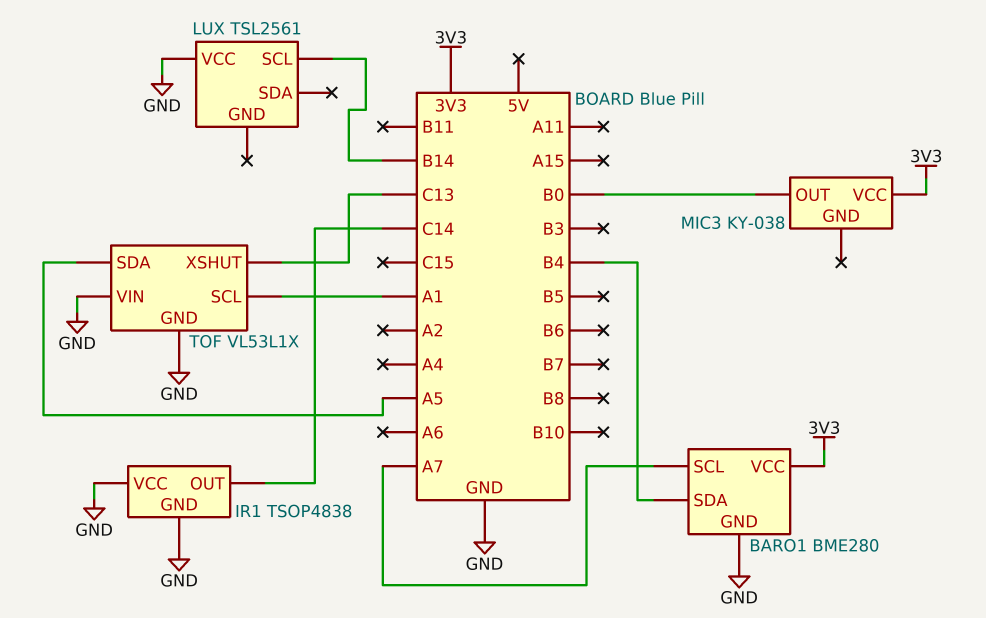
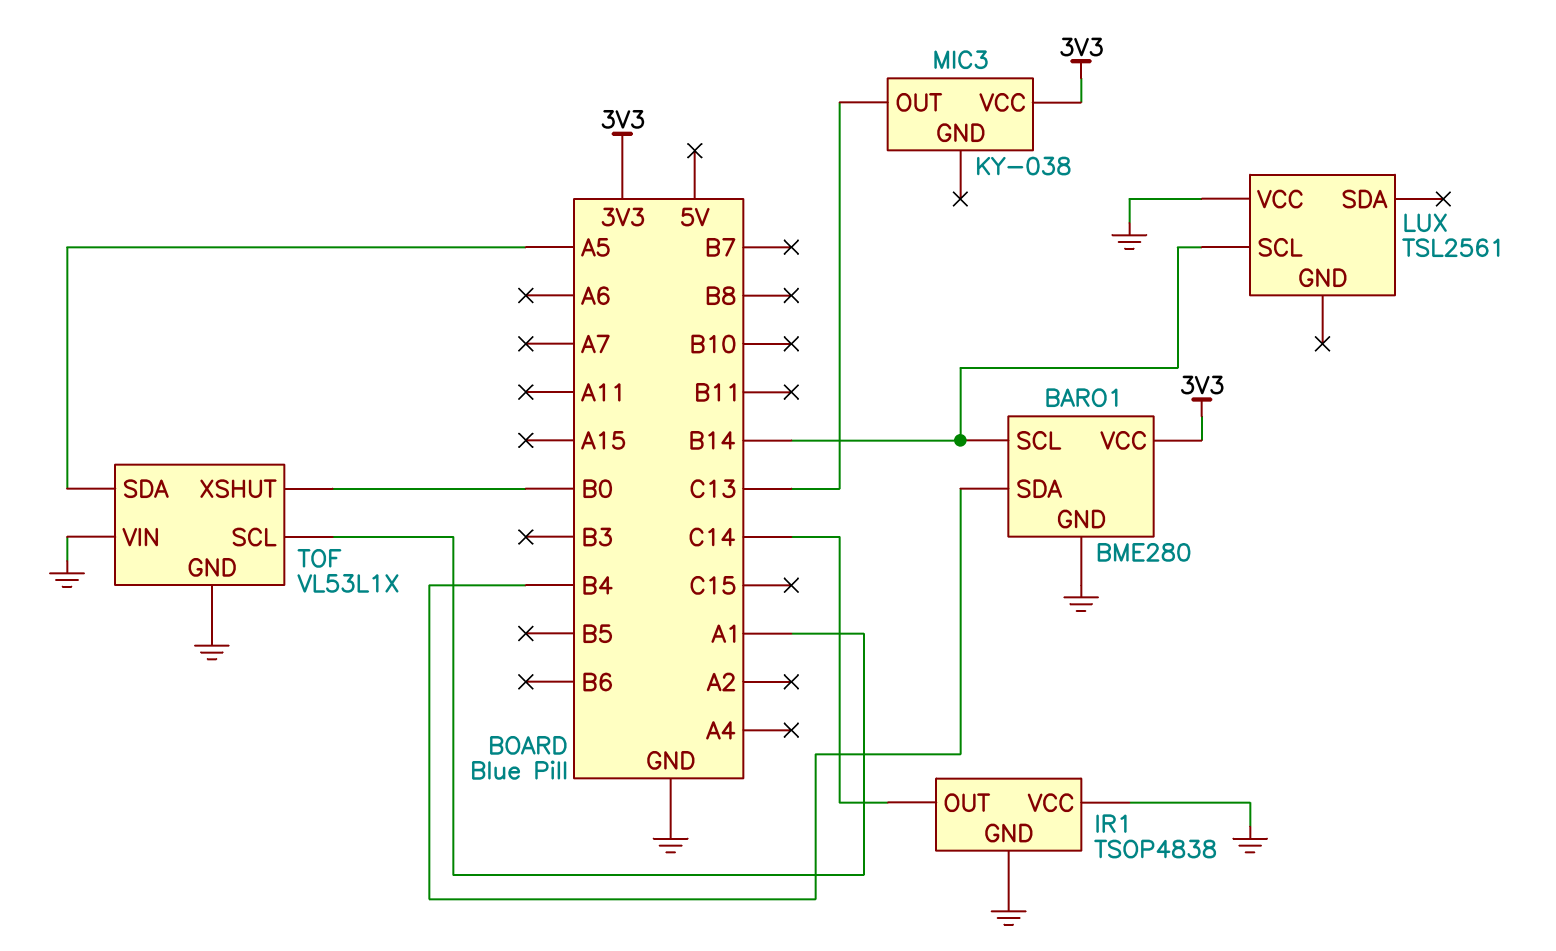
BARO1 pin SCL: A7 -> B14
MIC3 pin OUT: B0 -> C13
TOF pin XSHUT: C13 -> B0

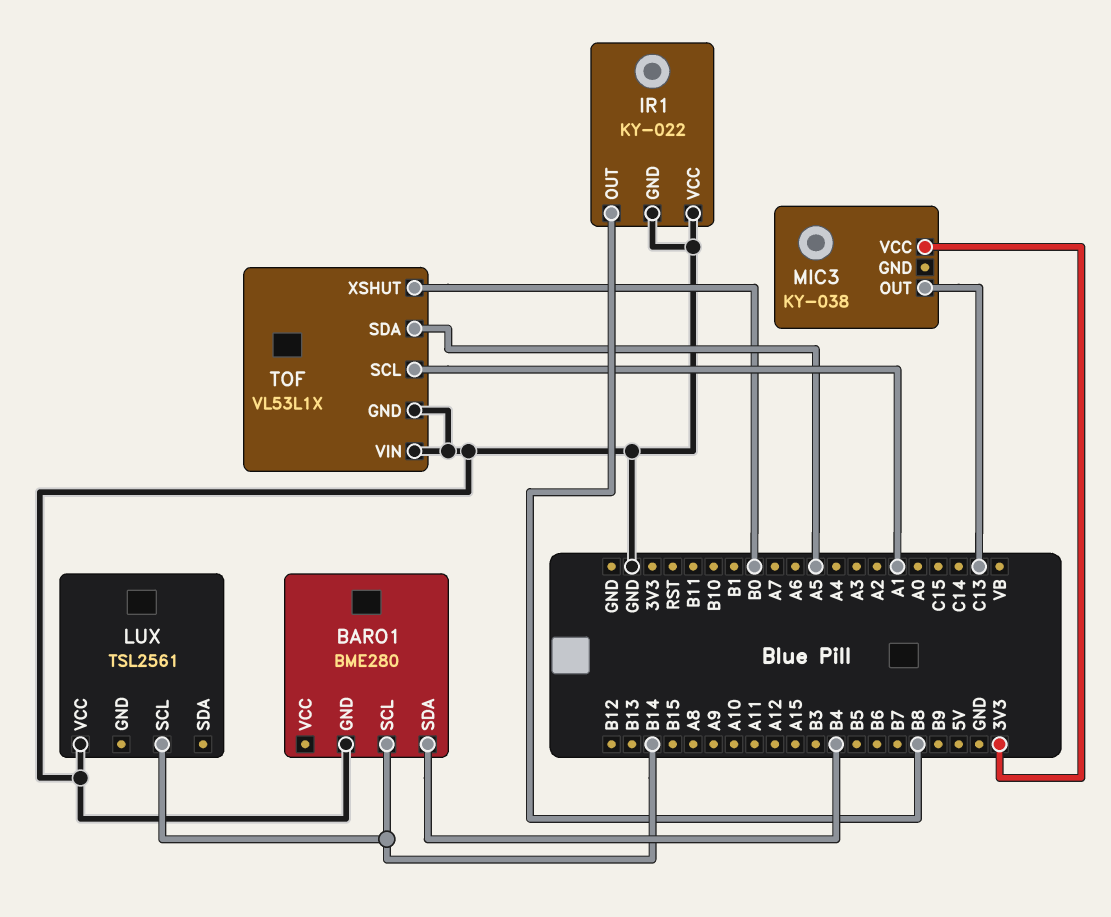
BARO1 pin VCC: 3V3 -> none
IR1: TSOP4838 -> KY-022
IR1 pin OUT: C14 -> B8

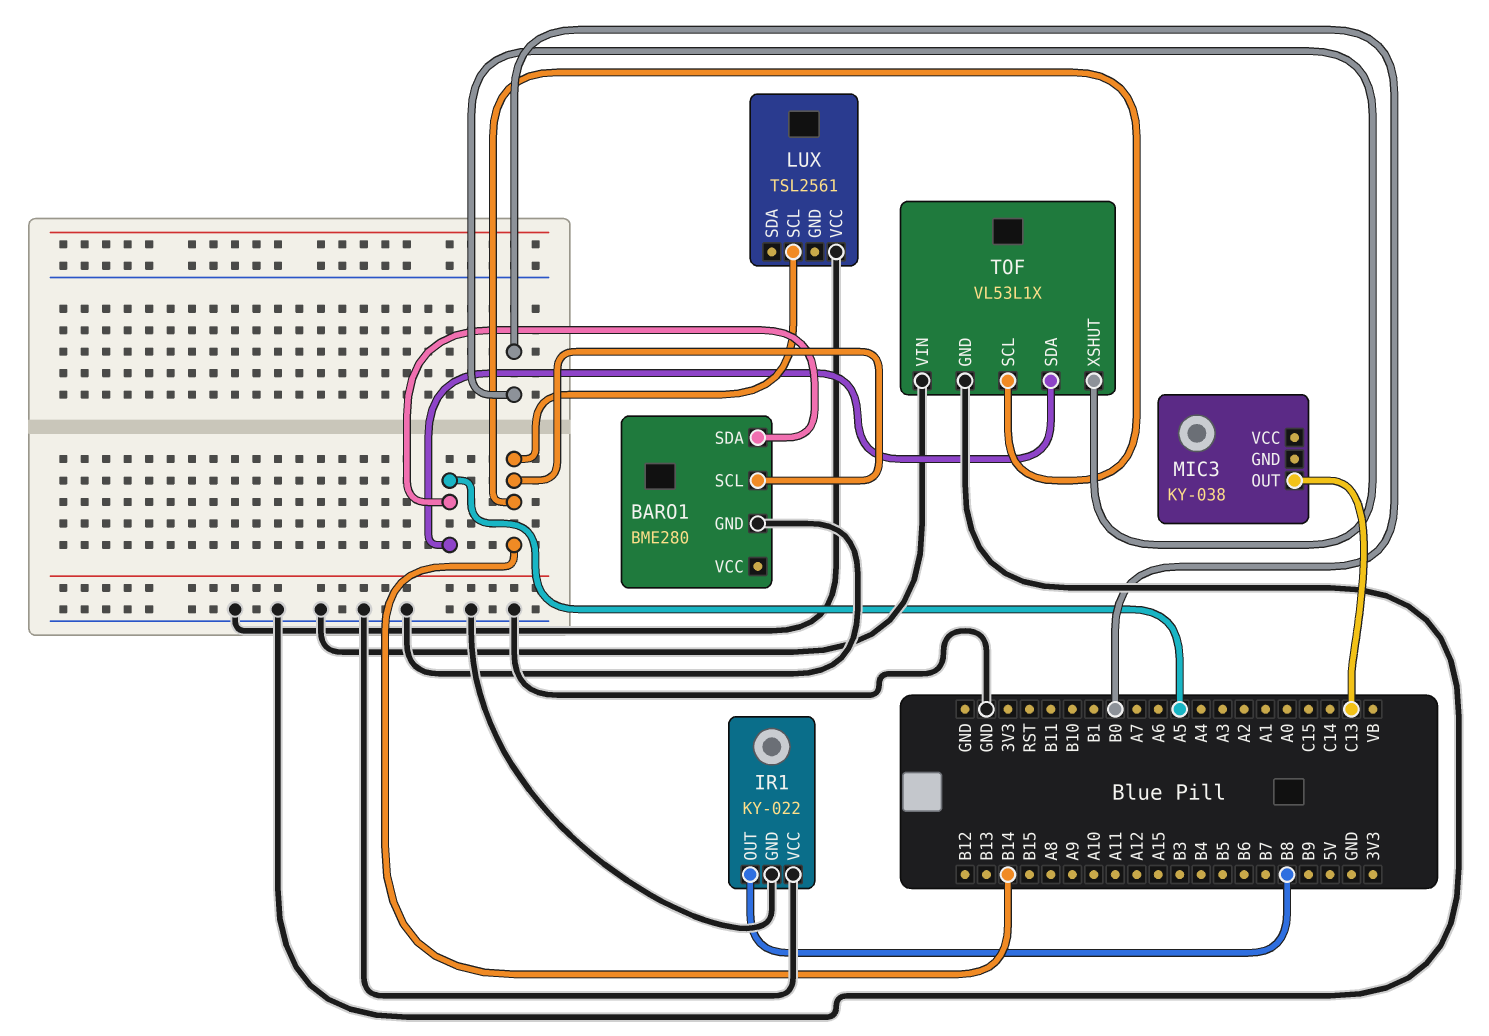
BARO1 pin SDA: B4 -> A5
MIC3 pin VCC: 3V3 -> none
TOF pin SCL: A1 -> B14

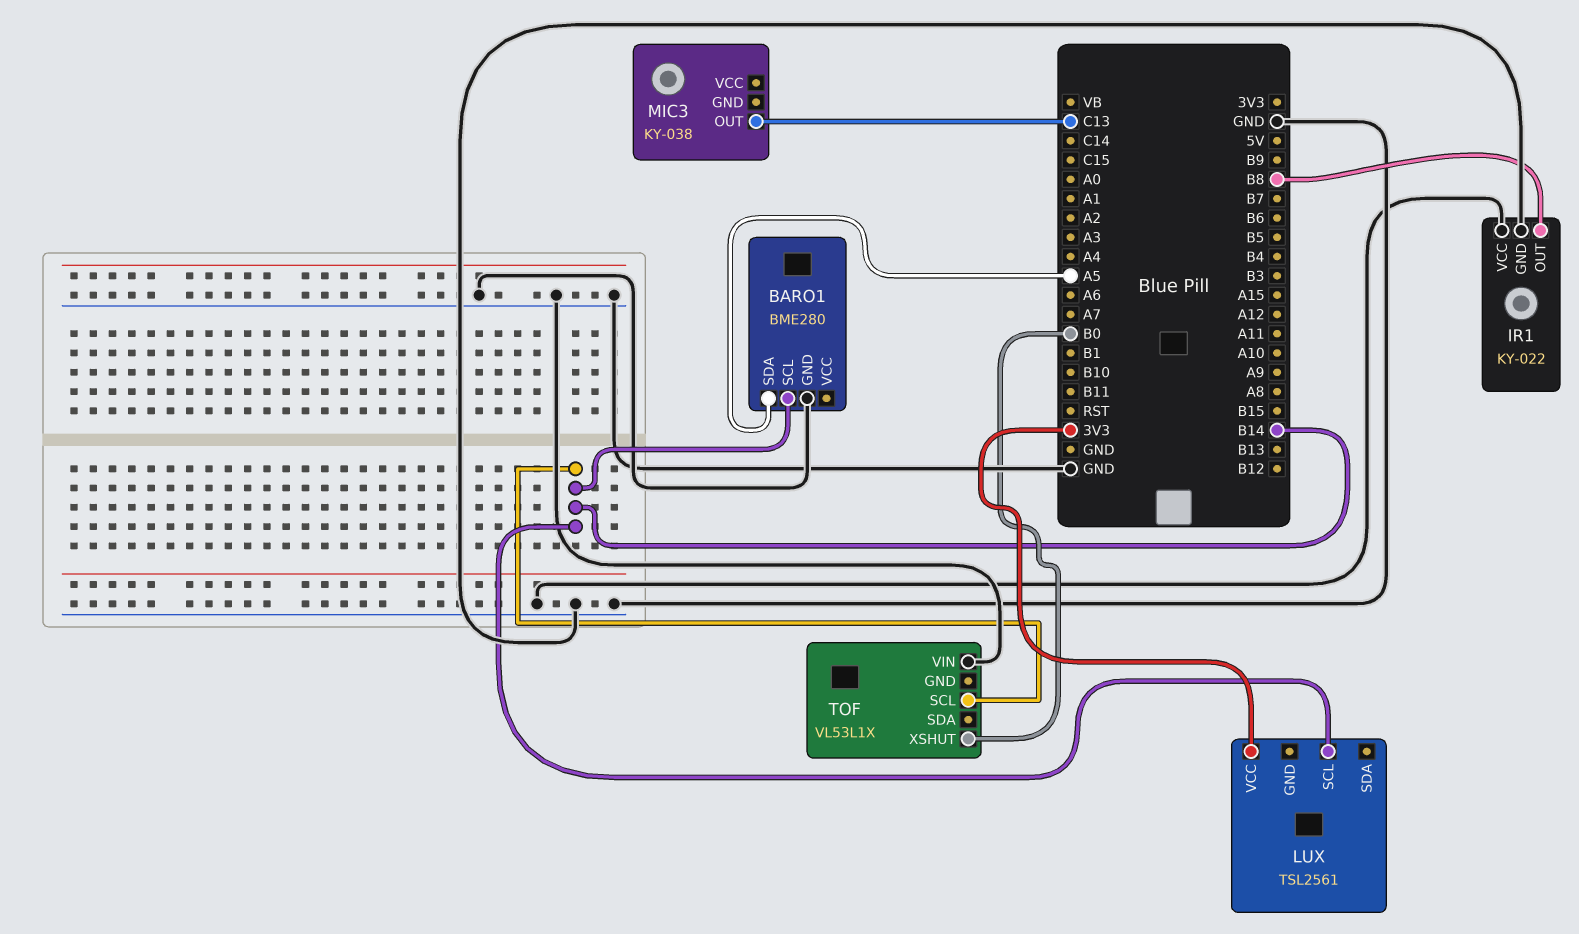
LUX pin VCC: GND -> 3V3
TOF pin GND: GND -> none
TOF pin SDA: A5 -> none

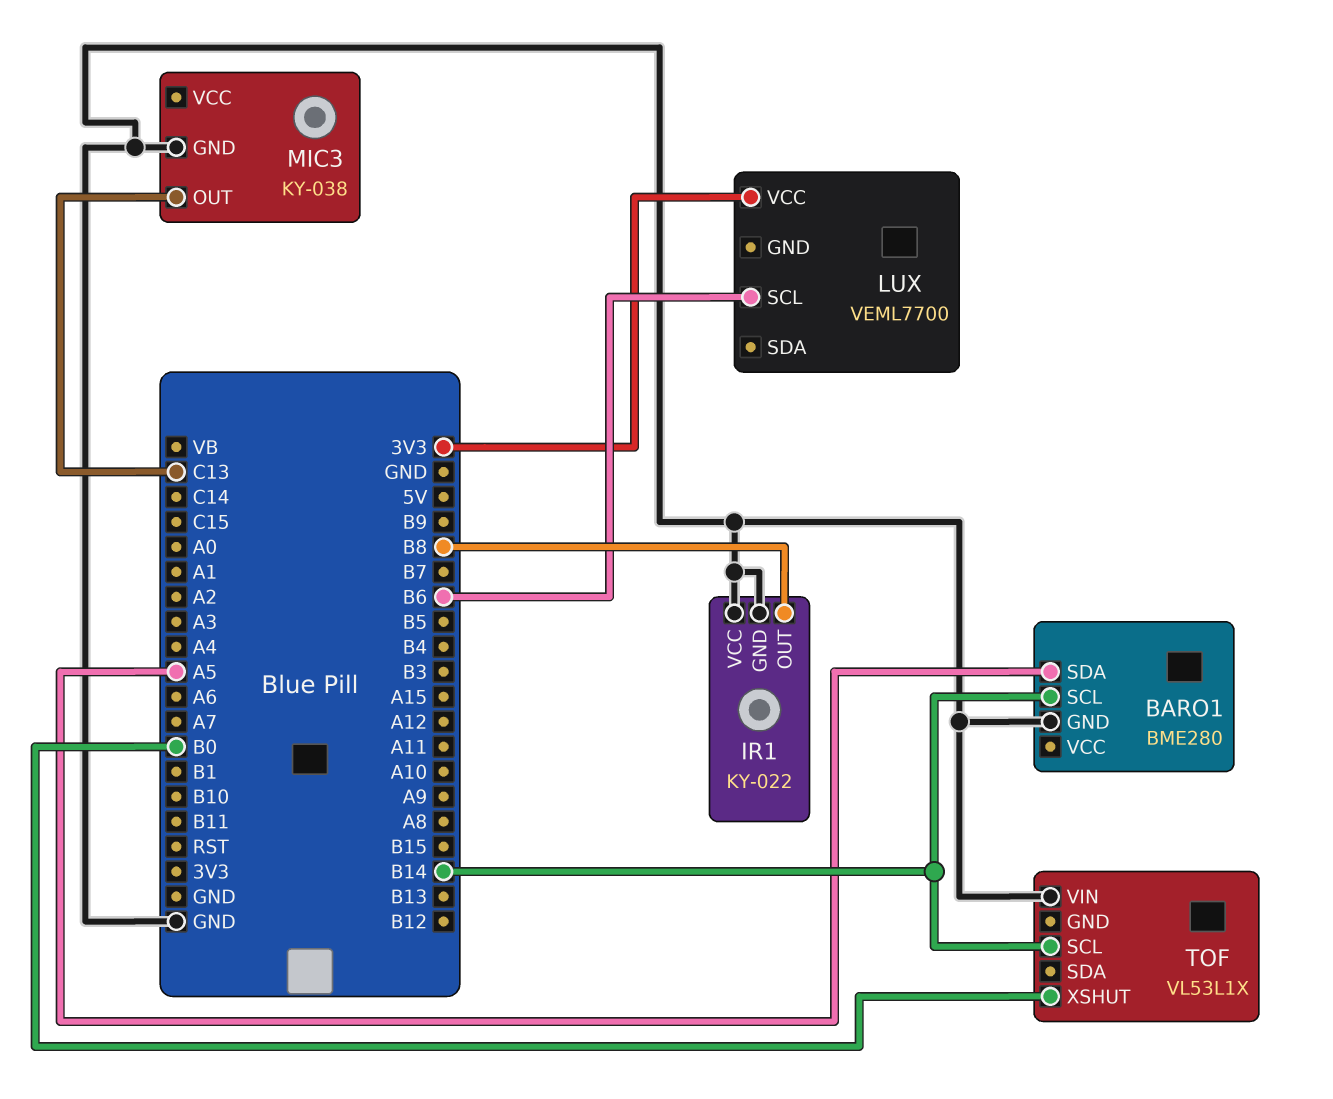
LUX: TSL2561 -> VEML7700
LUX pin SCL: B14 -> B6
MIC3 pin GND: none -> GND

